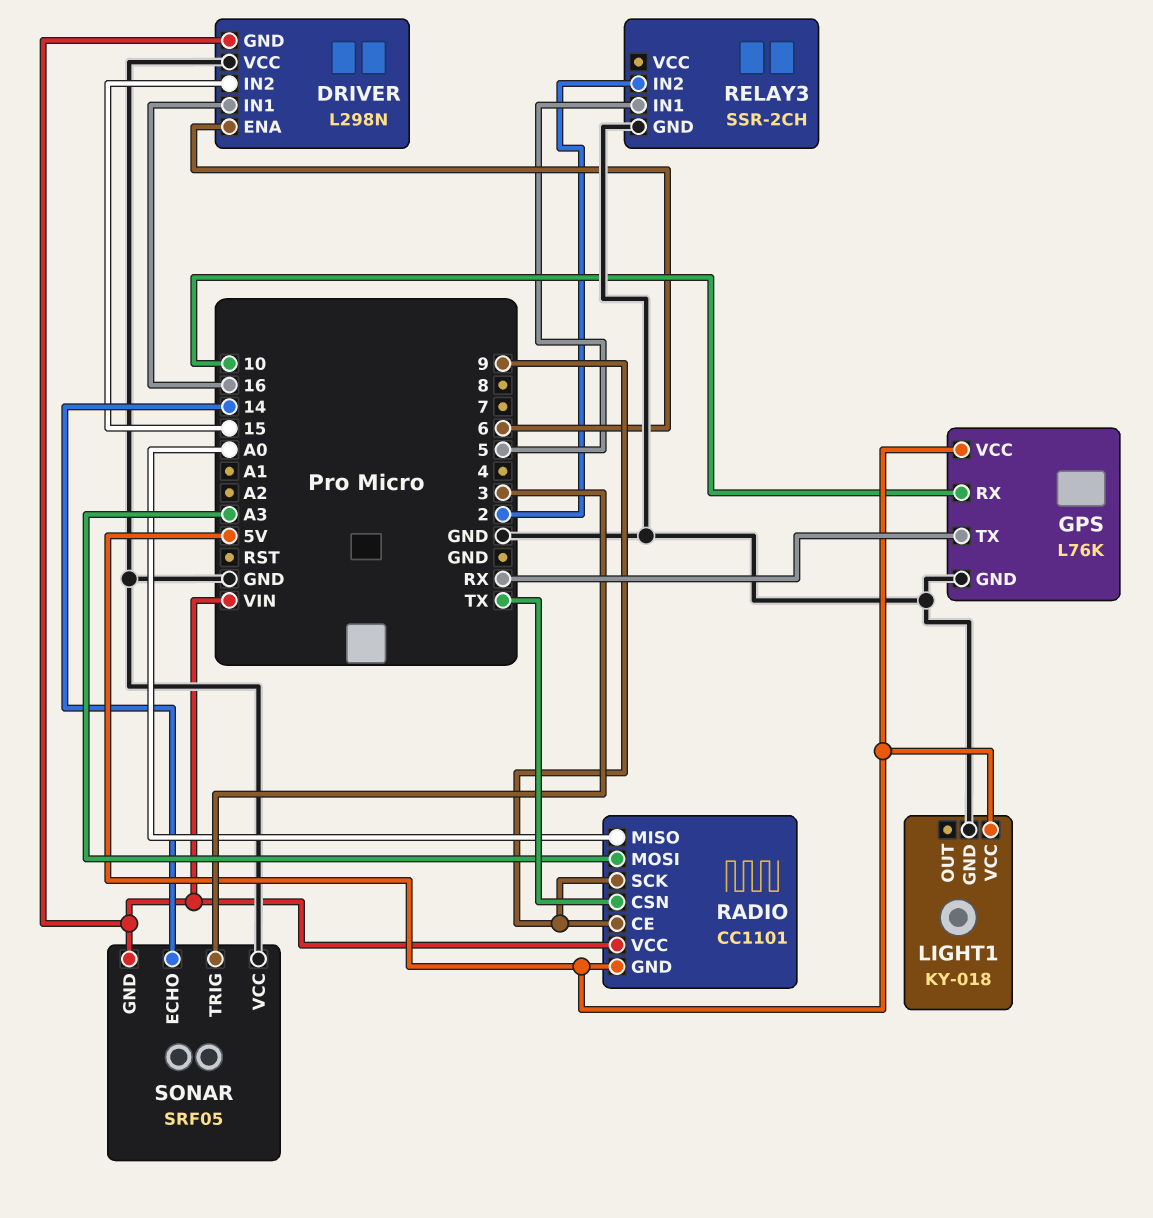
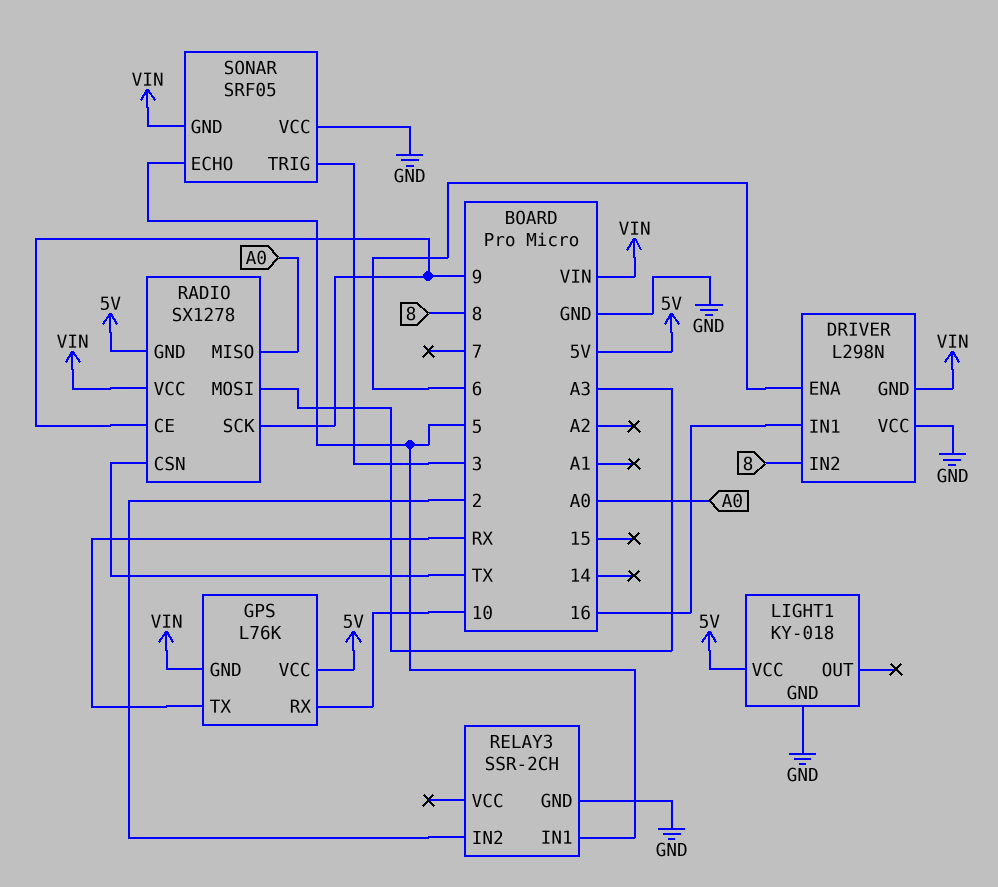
DRIVER pin IN2: 15 -> 8
GPS pin GND: GND -> VIN
RADIO: CC1101 -> SX1278
SONAR pin ECHO: 14 -> 5

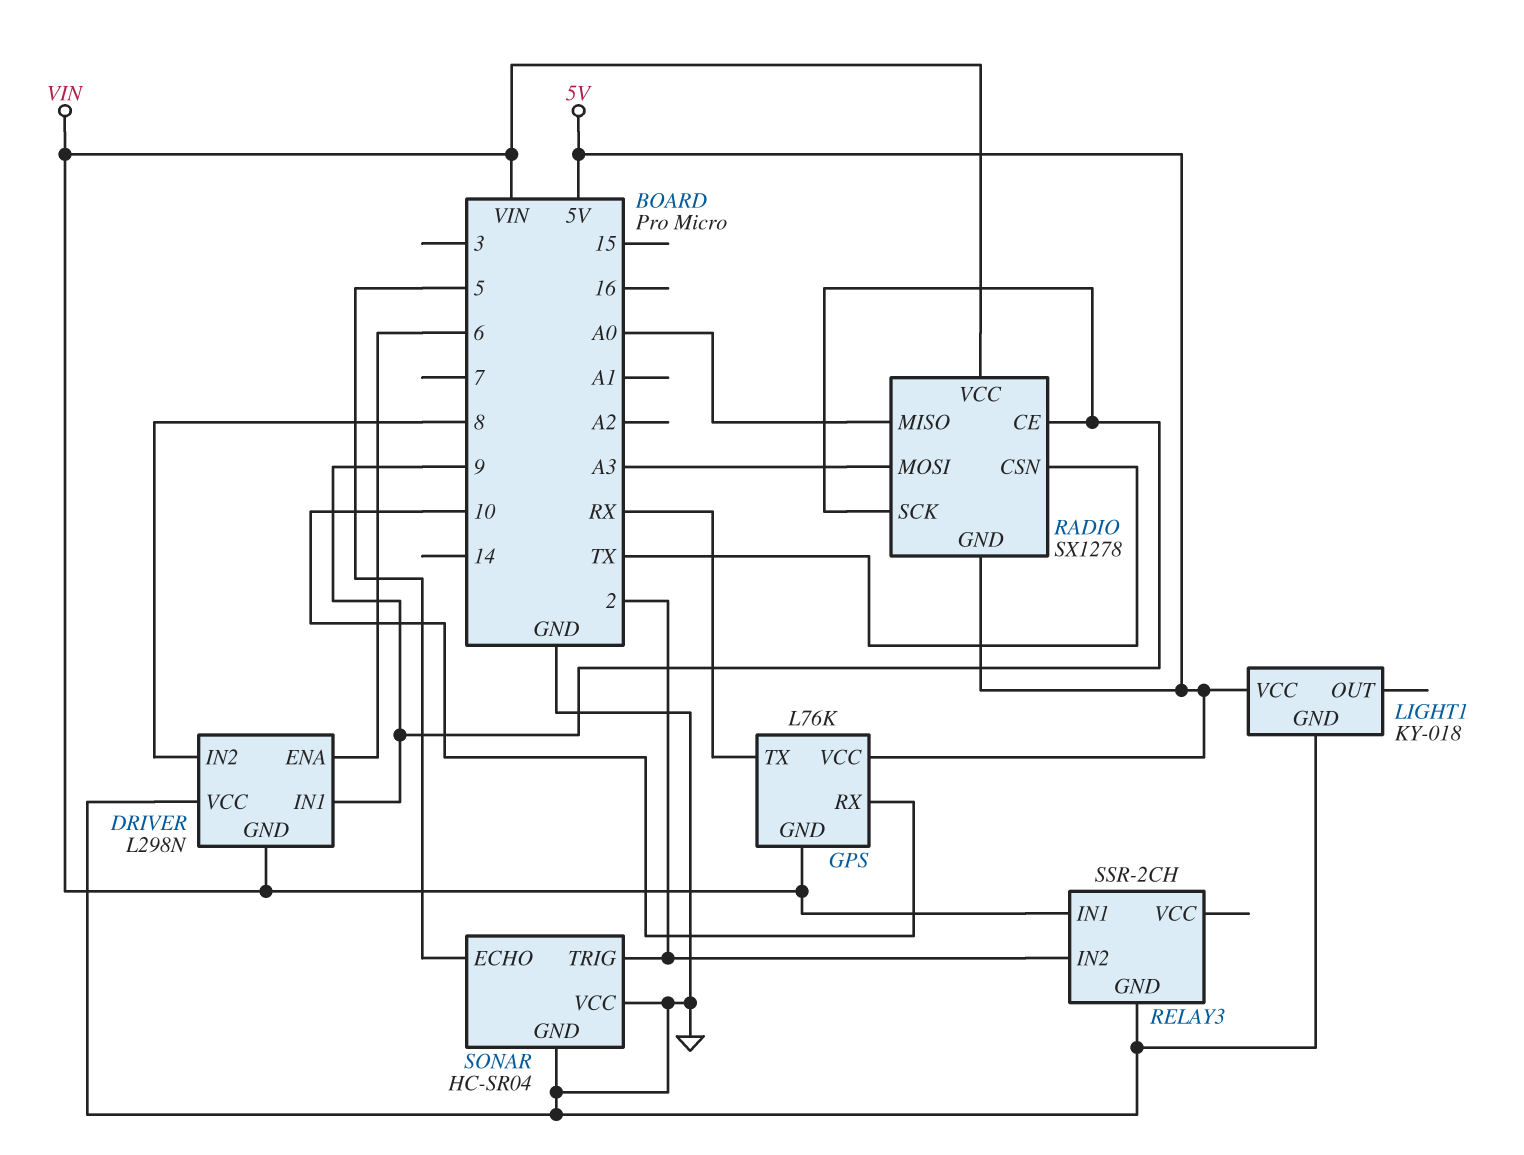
DRIVER pin IN1: 16 -> 9
RELAY3 pin IN1: 5 -> VIN
SONAR: SRF05 -> HC-SR04
SONAR pin GND: VIN -> GND
SONAR pin TRIG: 3 -> 2

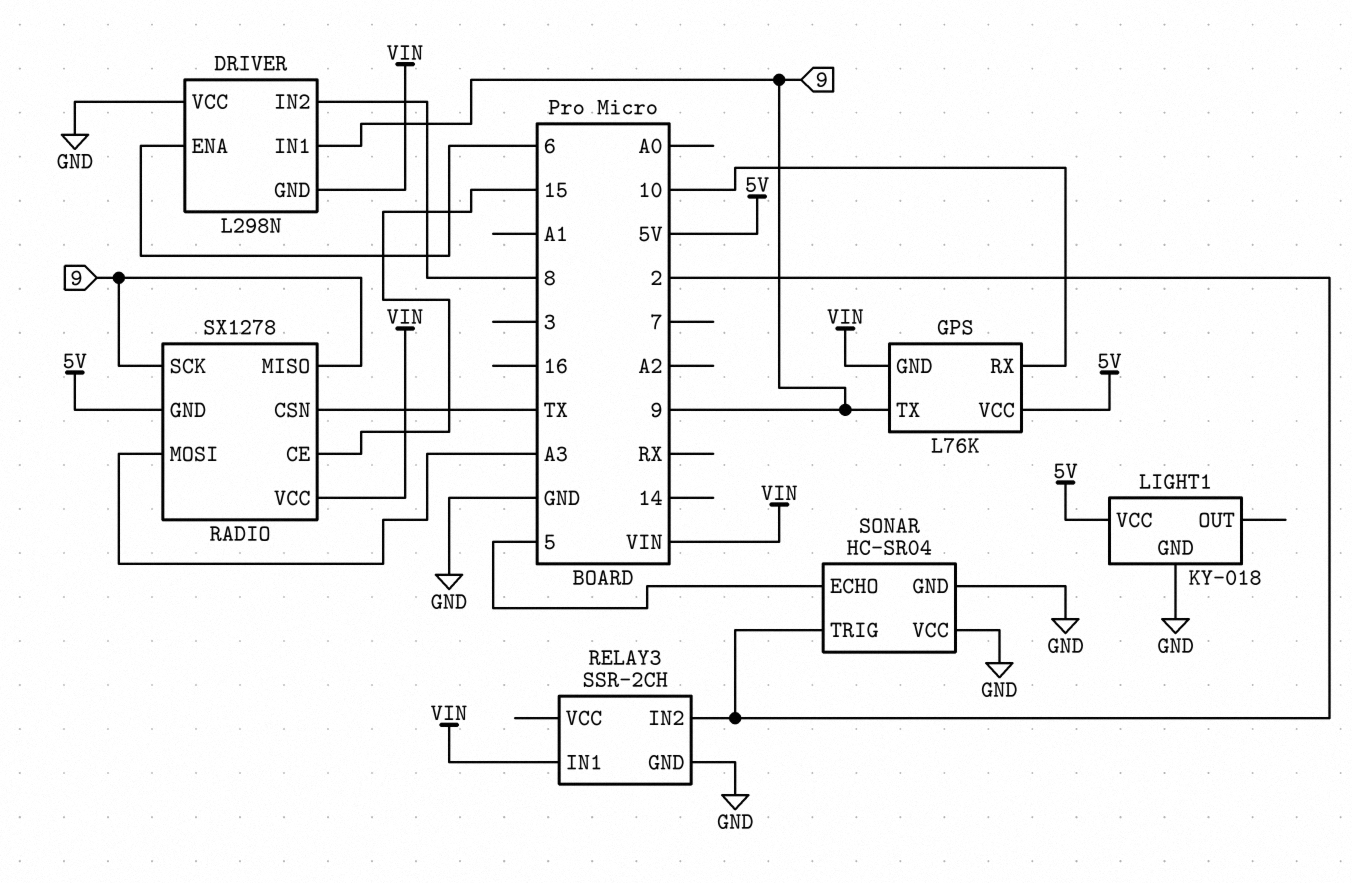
GPS pin TX: RX -> 9
RADIO pin CE: 9 -> 15
RADIO pin MISO: A0 -> 9

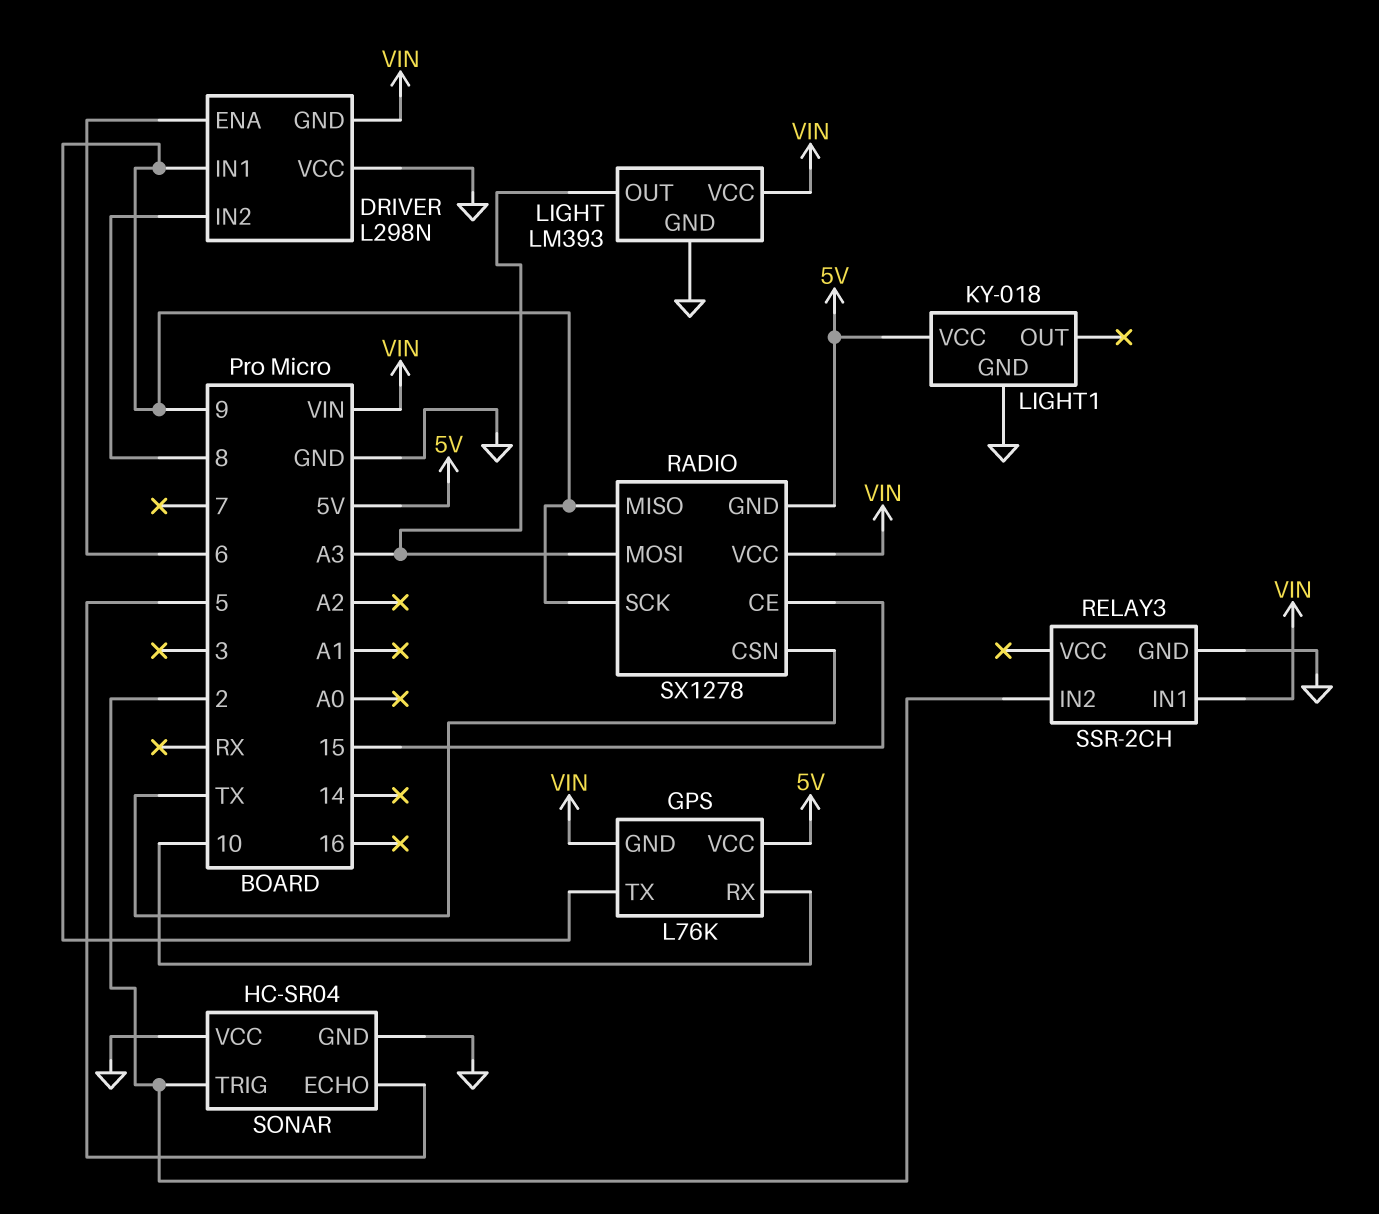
LIGHT: none -> LM393
LIGHT pin GND: none -> GND
LIGHT pin OUT: none -> A3
LIGHT pin VCC: none -> VIN

